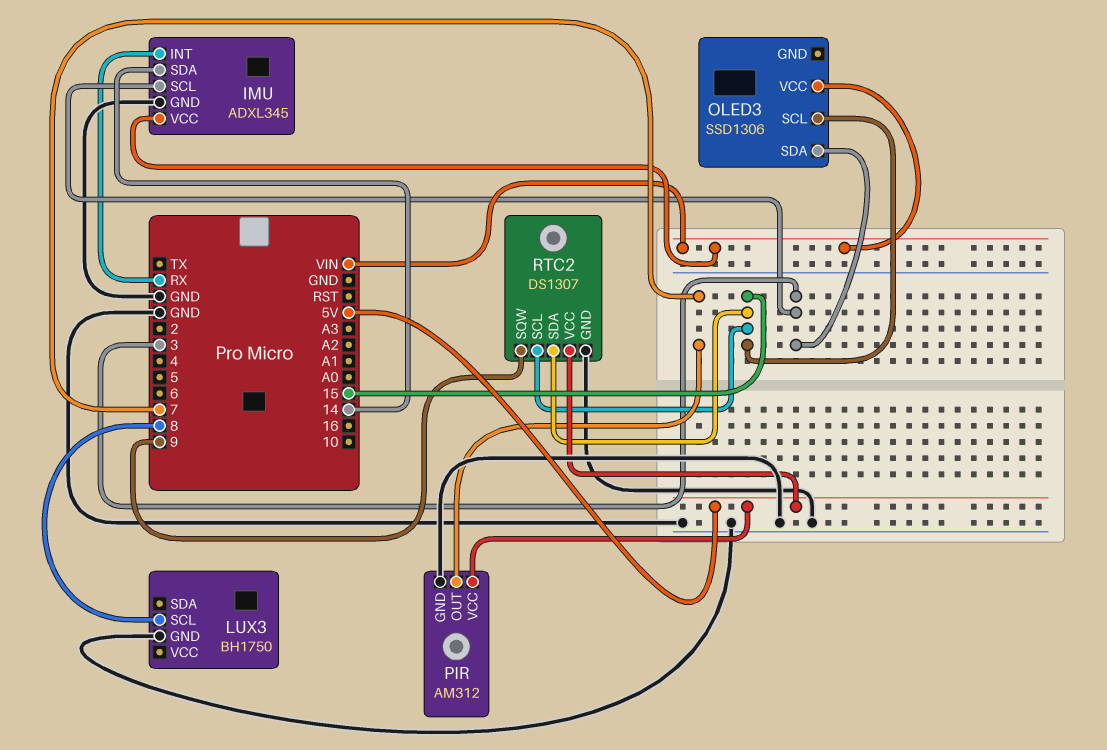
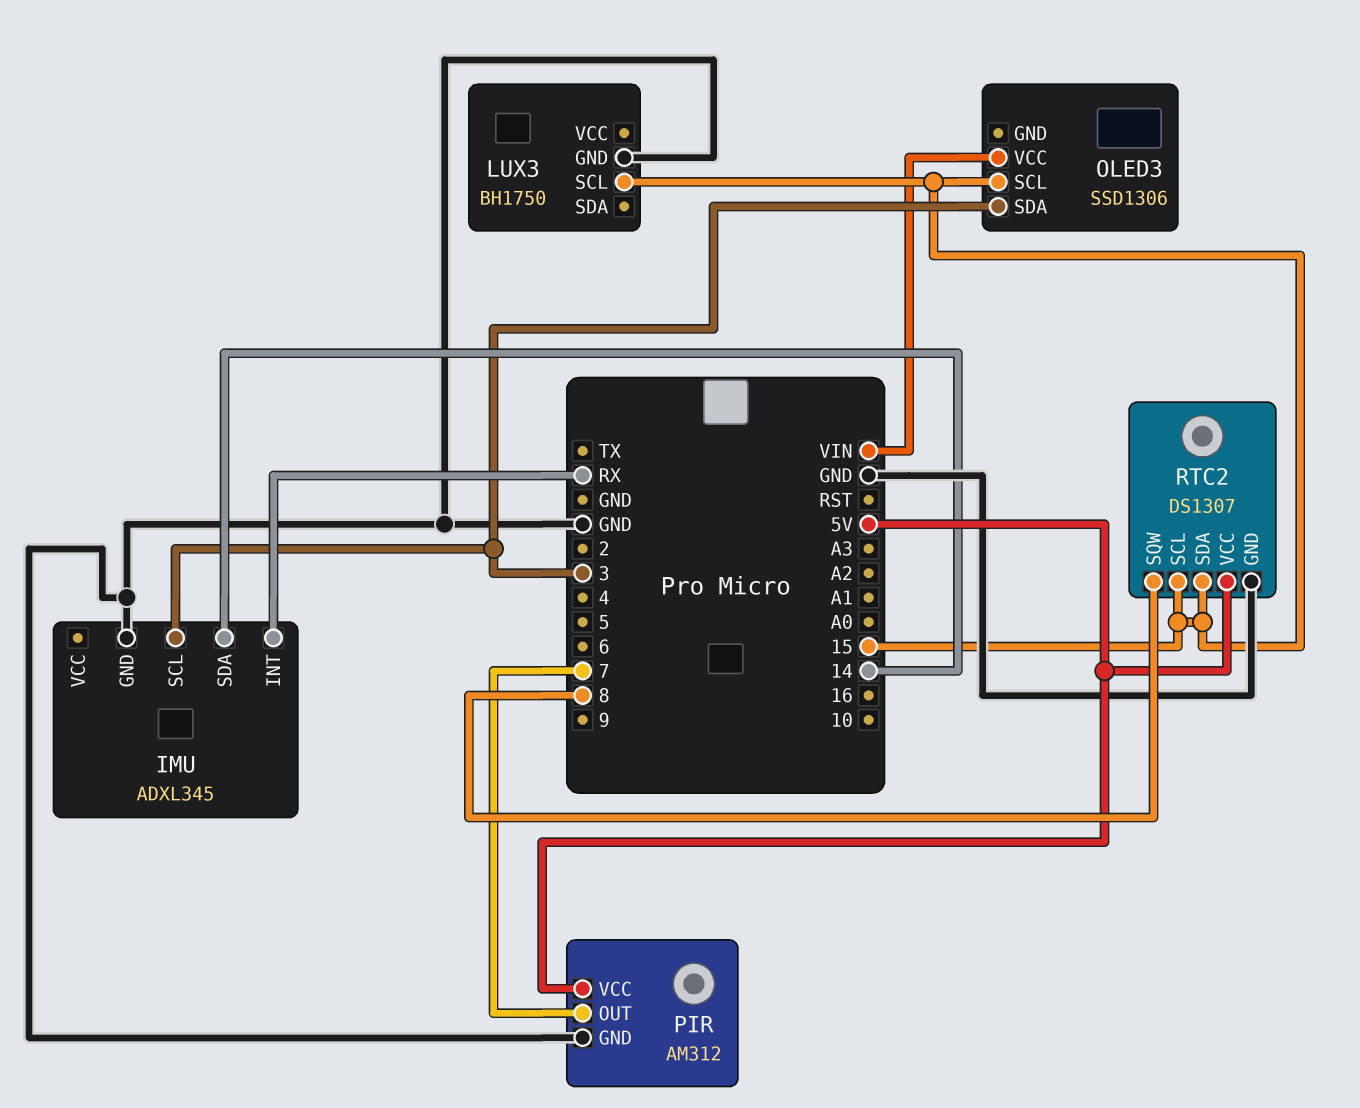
IMU pin VCC: VIN -> none
LUX3 pin SCL: 8 -> 15
RTC2 pin SQW: 9 -> 8

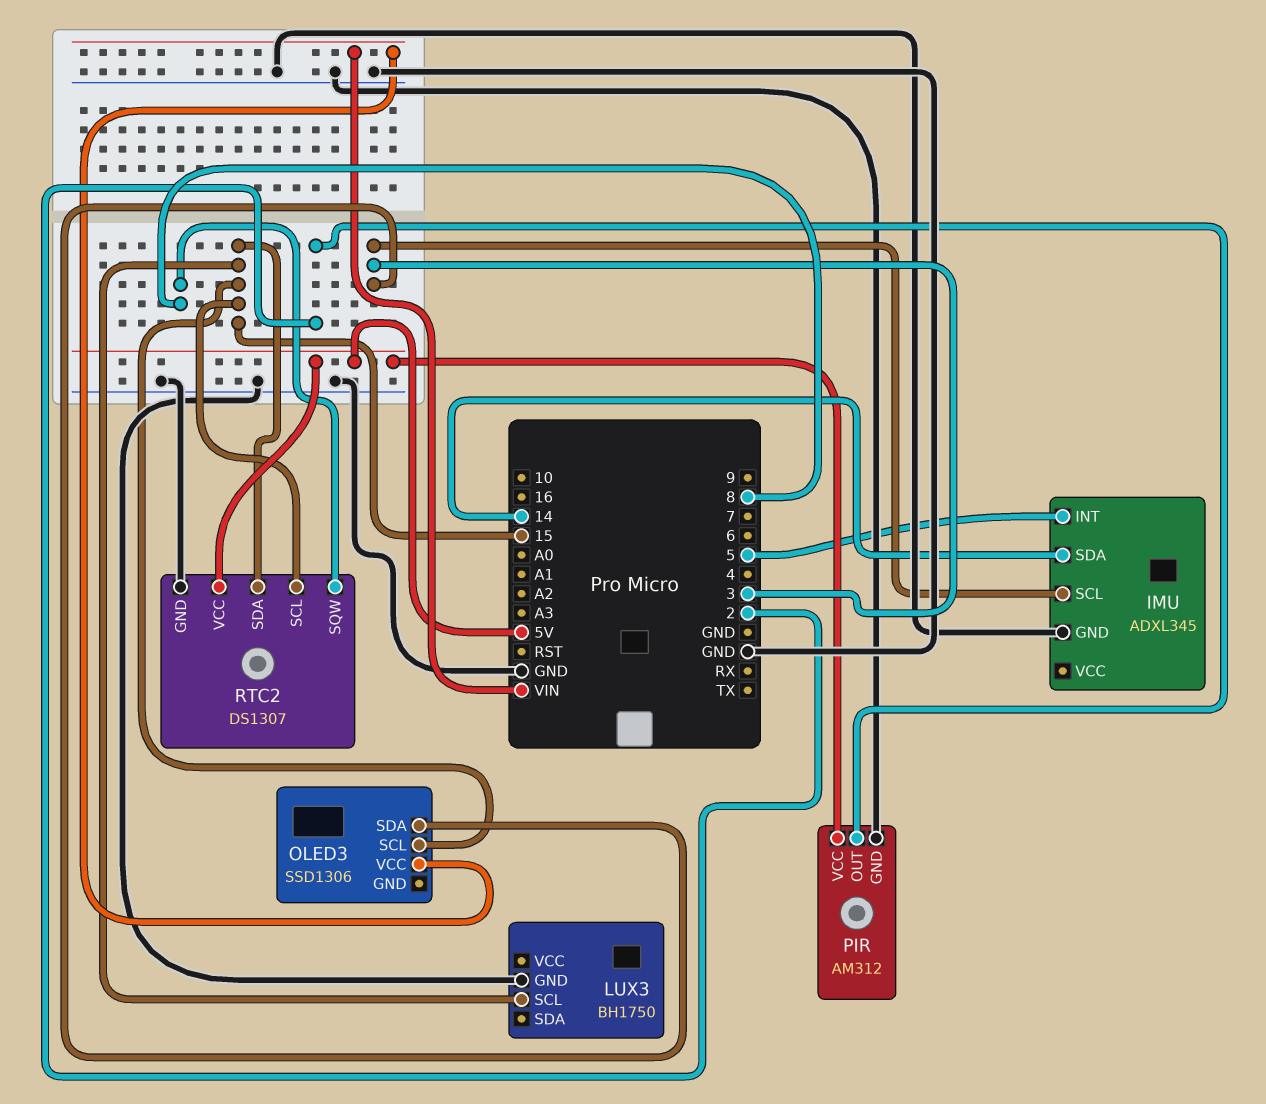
IMU pin INT: RX -> 5
PIR pin OUT: 7 -> 2

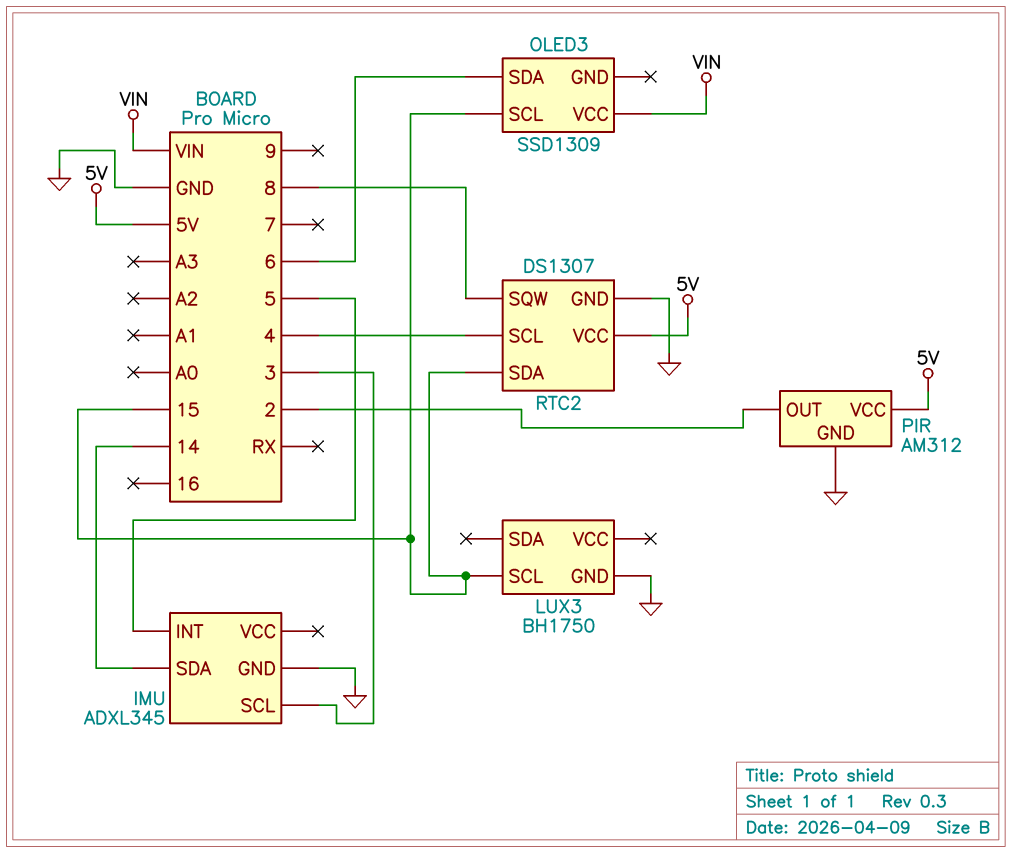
OLED3: SSD1306 -> SSD1309
OLED3 pin SDA: 3 -> 6
RTC2 pin SCL: 15 -> 4

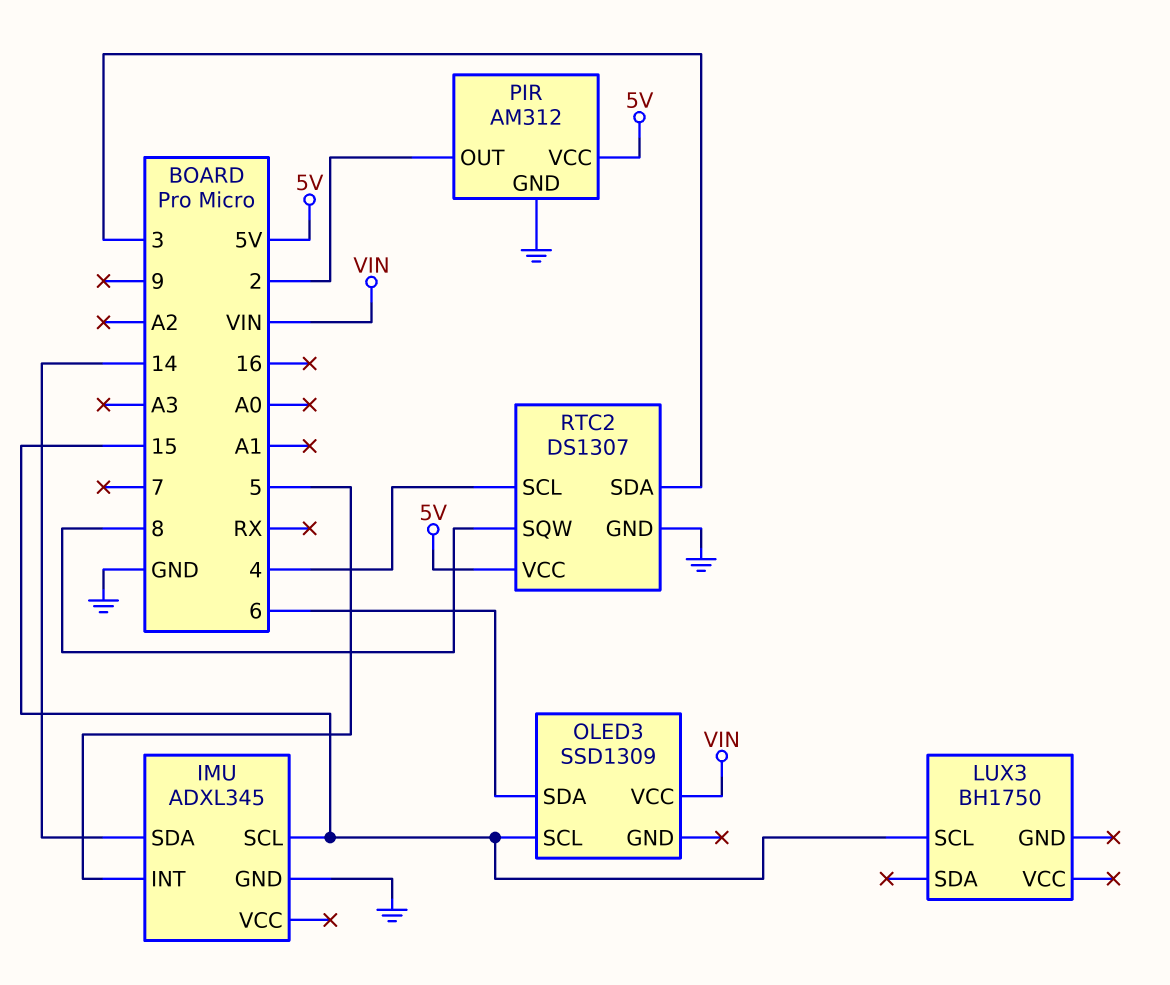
IMU pin SCL: 3 -> 15
LUX3 pin GND: GND -> none
RTC2 pin SDA: 15 -> 3

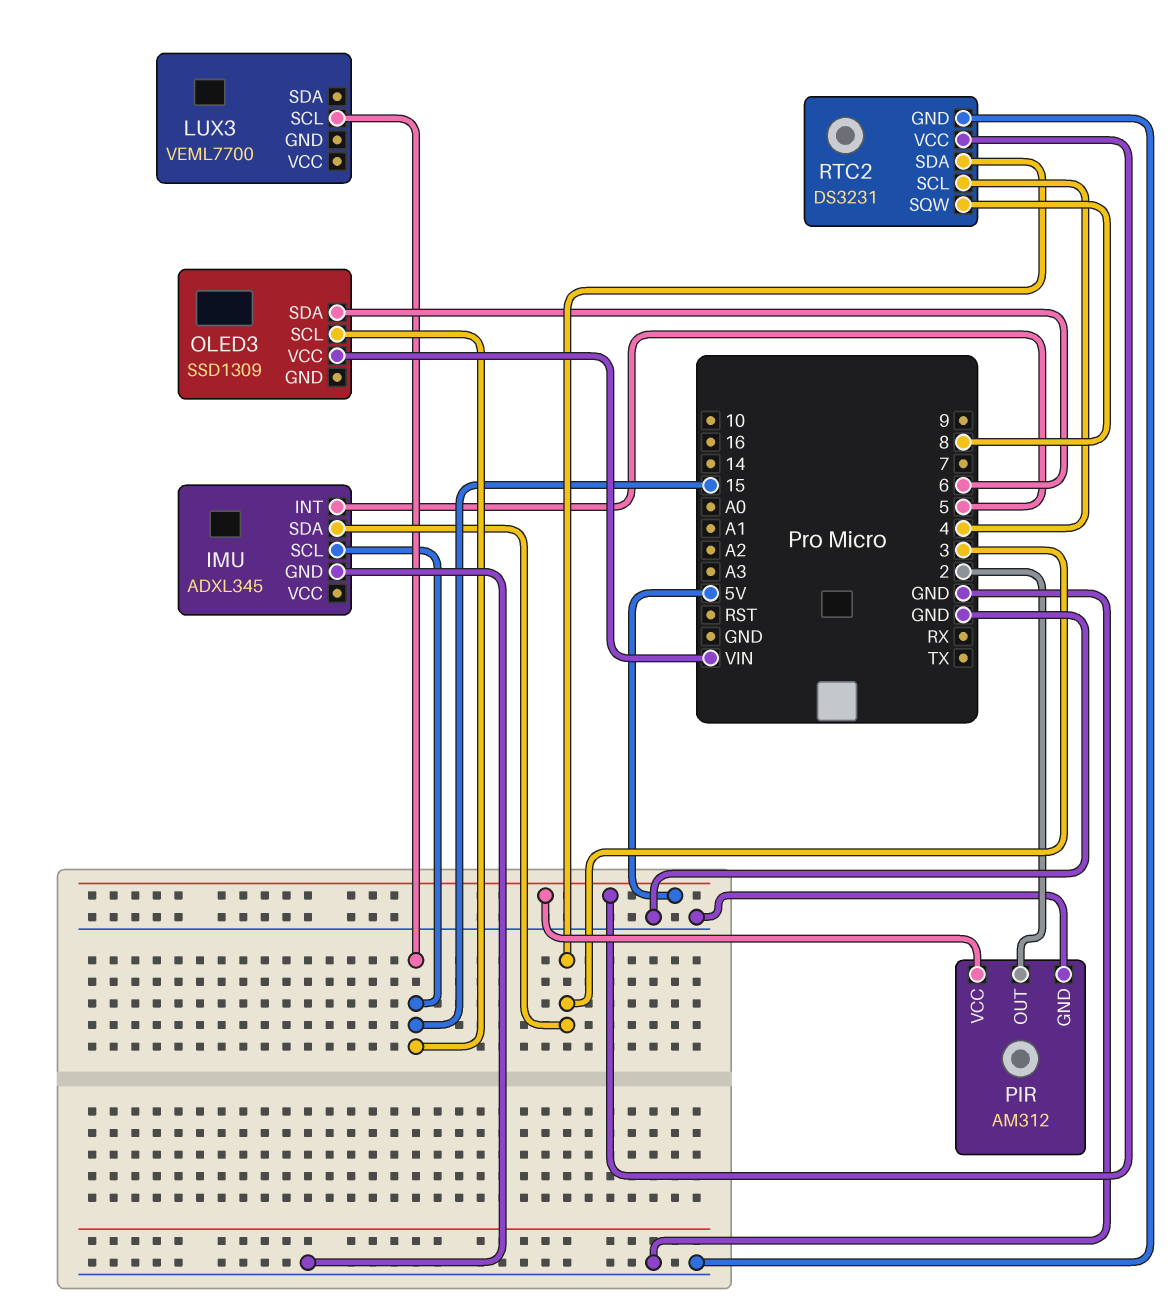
IMU pin SDA: 14 -> 3
LUX3: BH1750 -> VEML7700
RTC2: DS1307 -> DS3231

